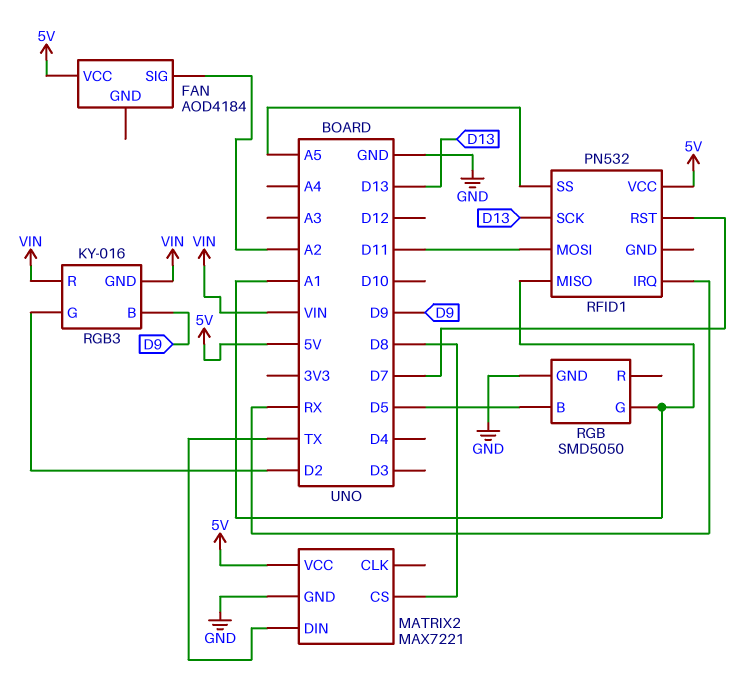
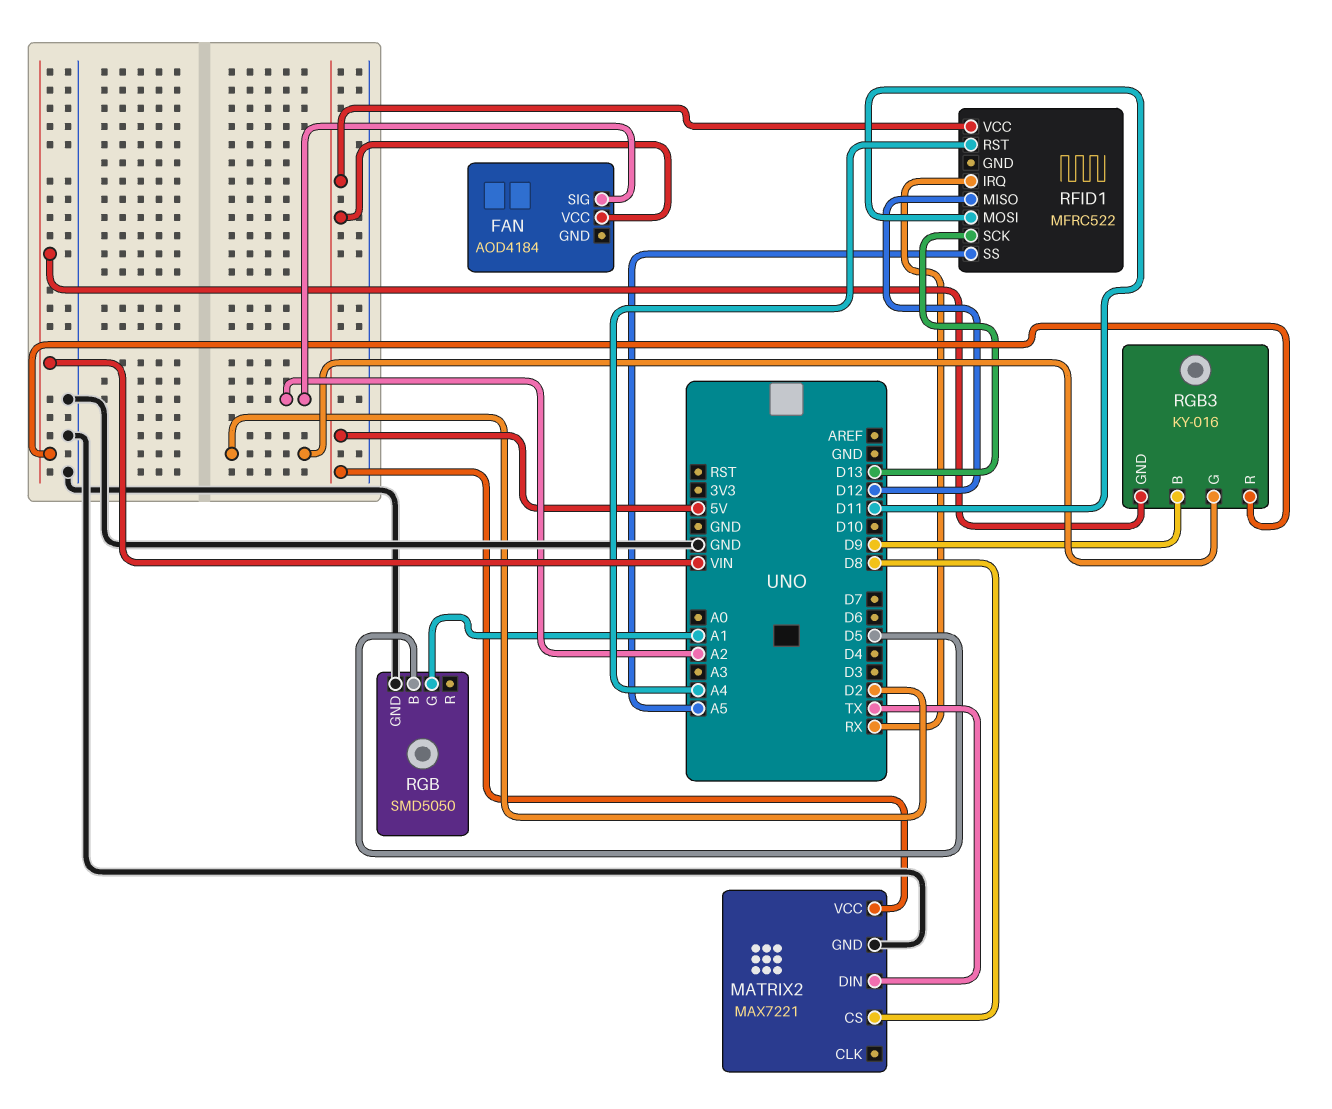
RFID1: PN532 -> MFRC522
RFID1 pin MISO: A1 -> D12
RFID1 pin RST: D7 -> A4

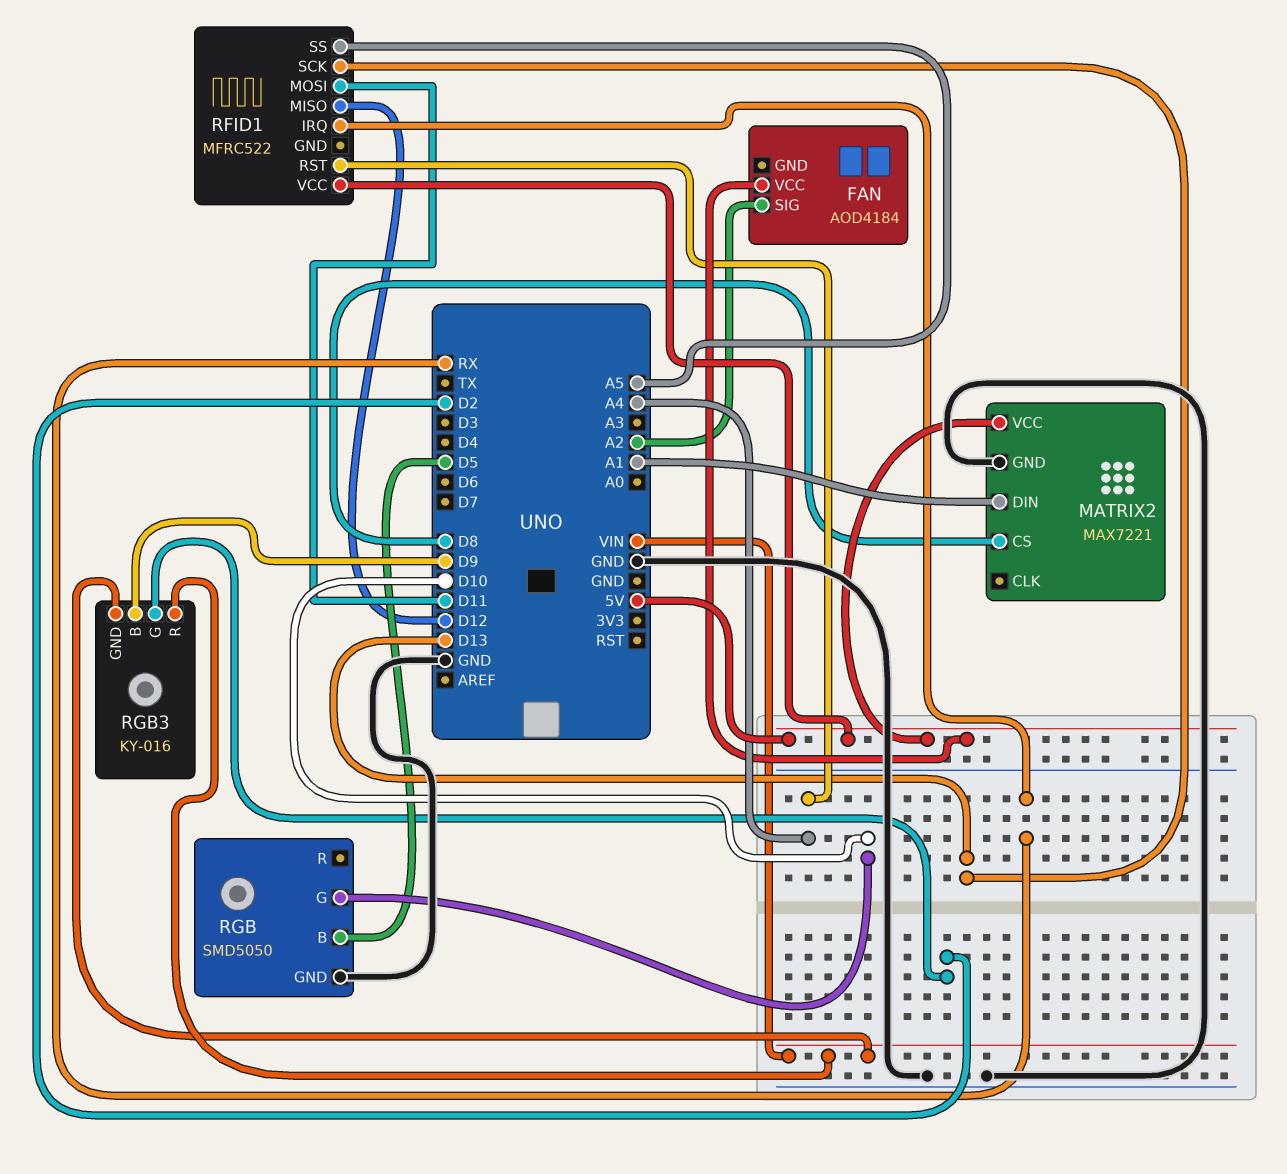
MATRIX2 pin DIN: TX -> A1
RGB pin G: A1 -> D10

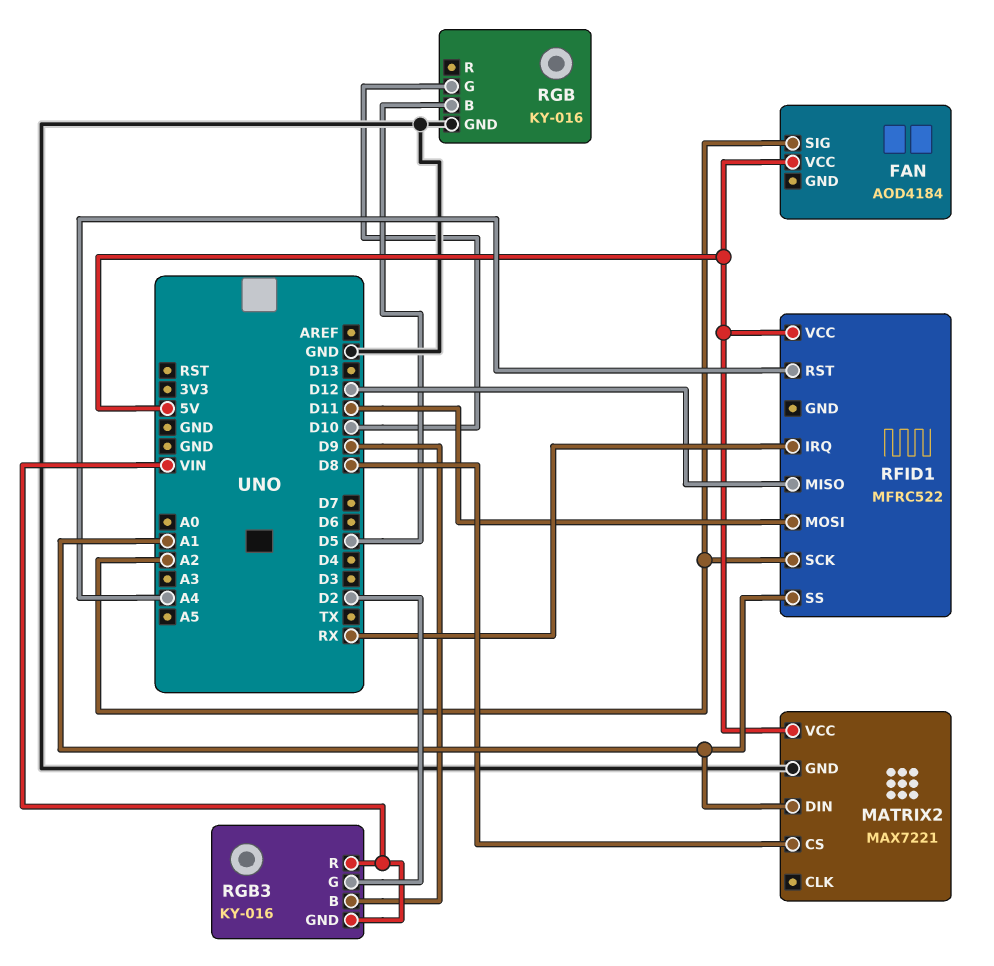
RFID1 pin SCK: D13 -> A2
RFID1 pin SS: A5 -> A1
RGB: SMD5050 -> KY-016

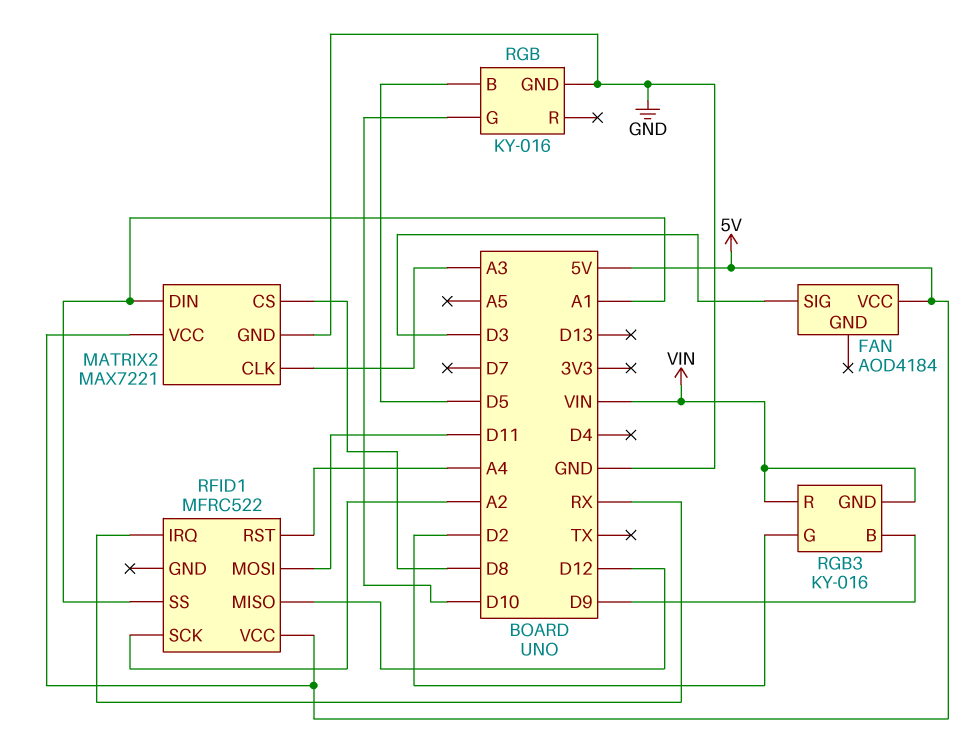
FAN pin SIG: A2 -> D3
MATRIX2 pin CLK: none -> A3

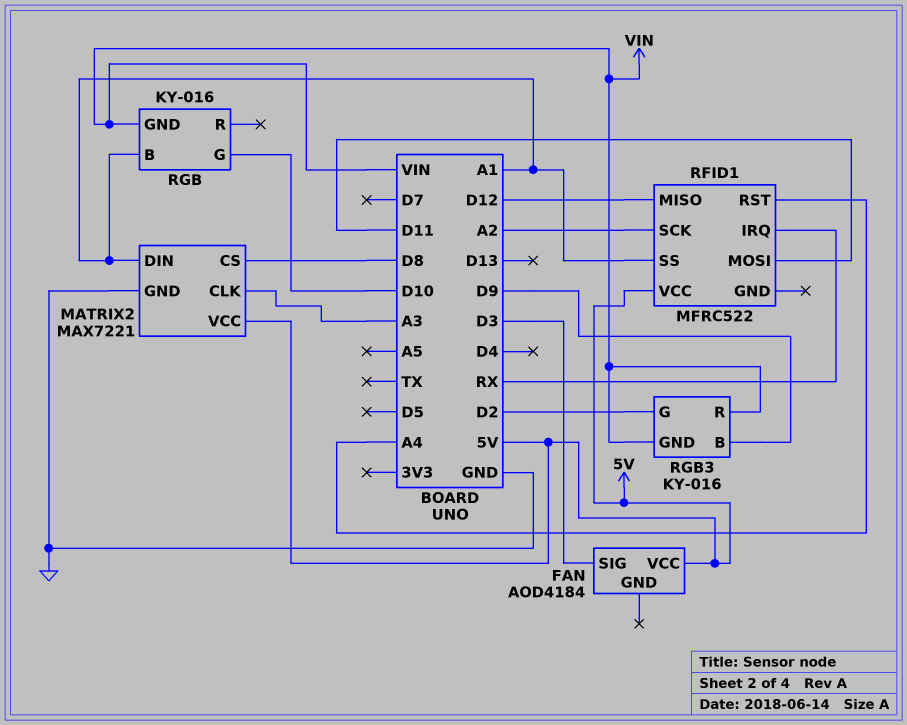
RGB pin B: D5 -> A1
RGB pin GND: GND -> VIN

